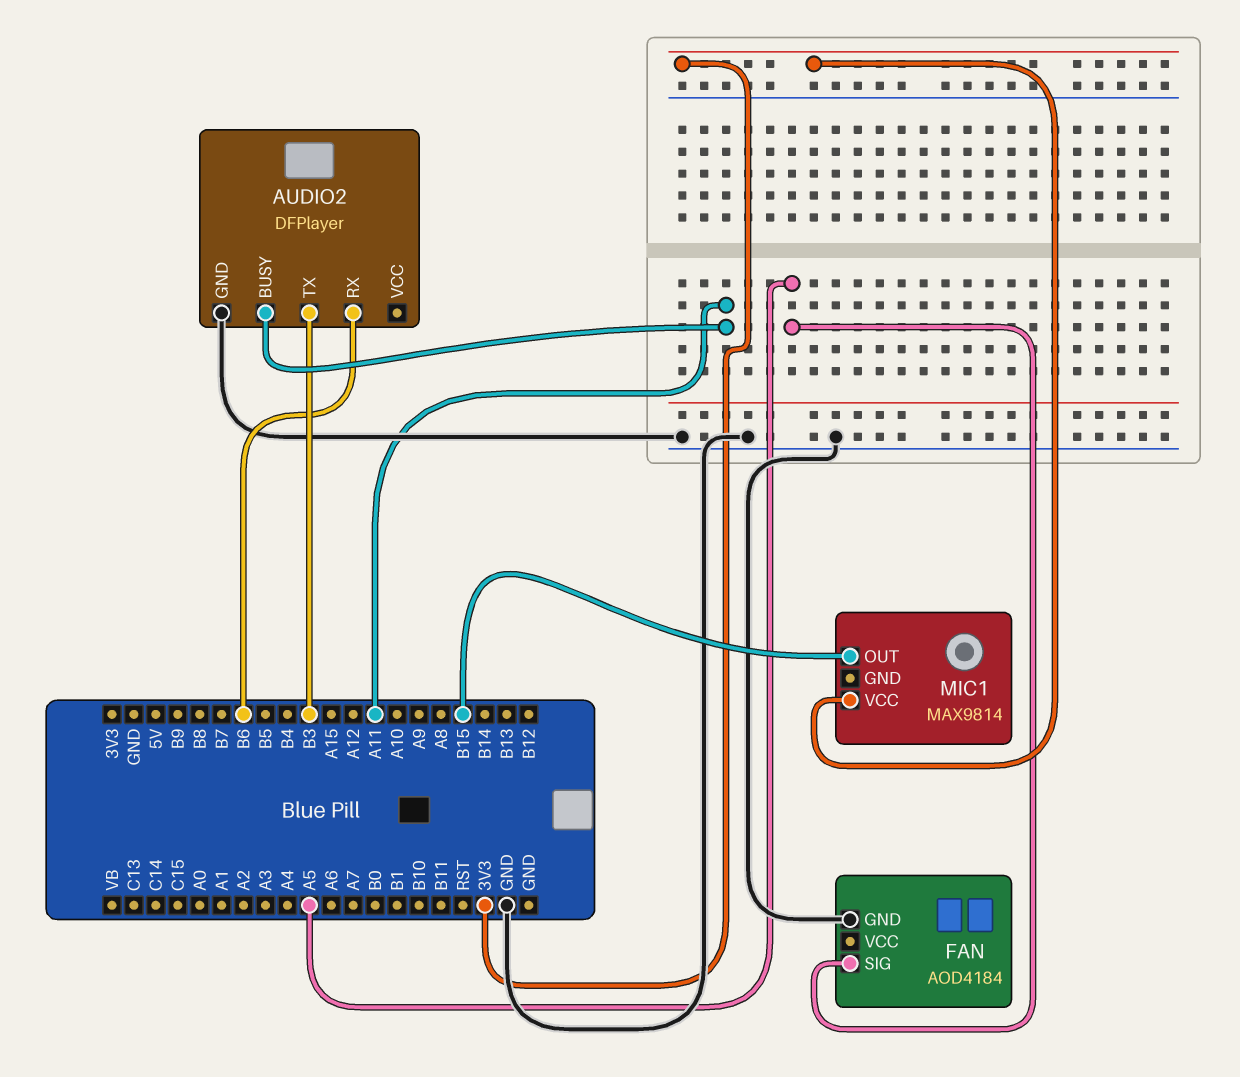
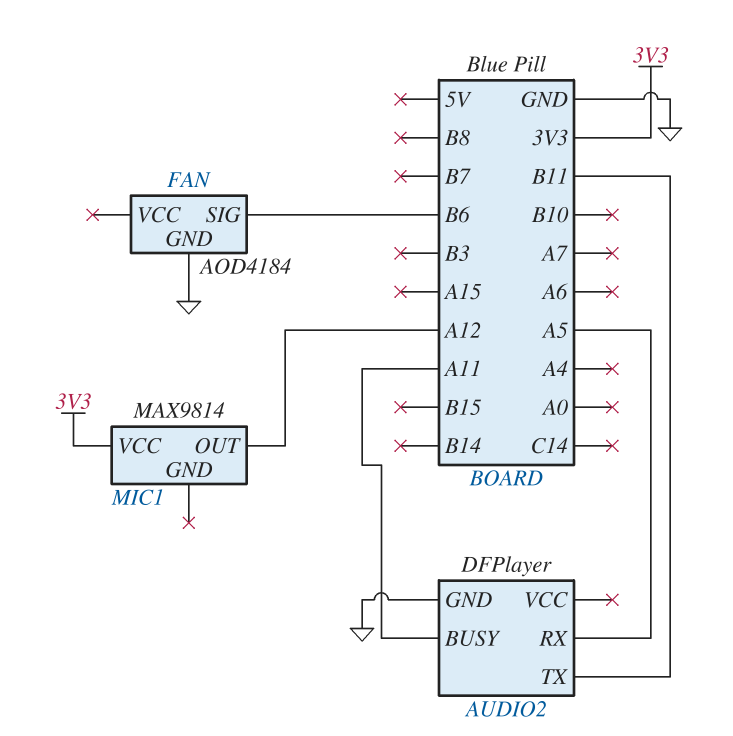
AUDIO2 pin RX: B6 -> A5
AUDIO2 pin TX: B3 -> B11
FAN pin SIG: A5 -> B6
MIC1 pin OUT: B15 -> A12

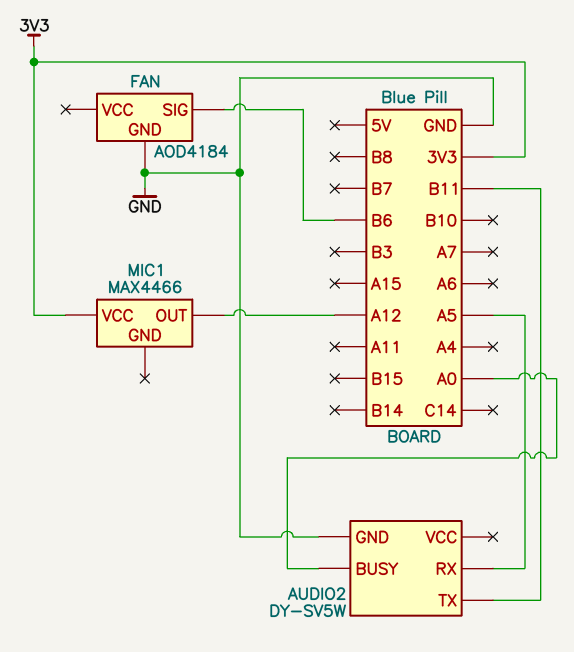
AUDIO2: DFPlayer -> DY-SV5W
AUDIO2 pin BUSY: A11 -> A0
MIC1: MAX9814 -> MAX4466

